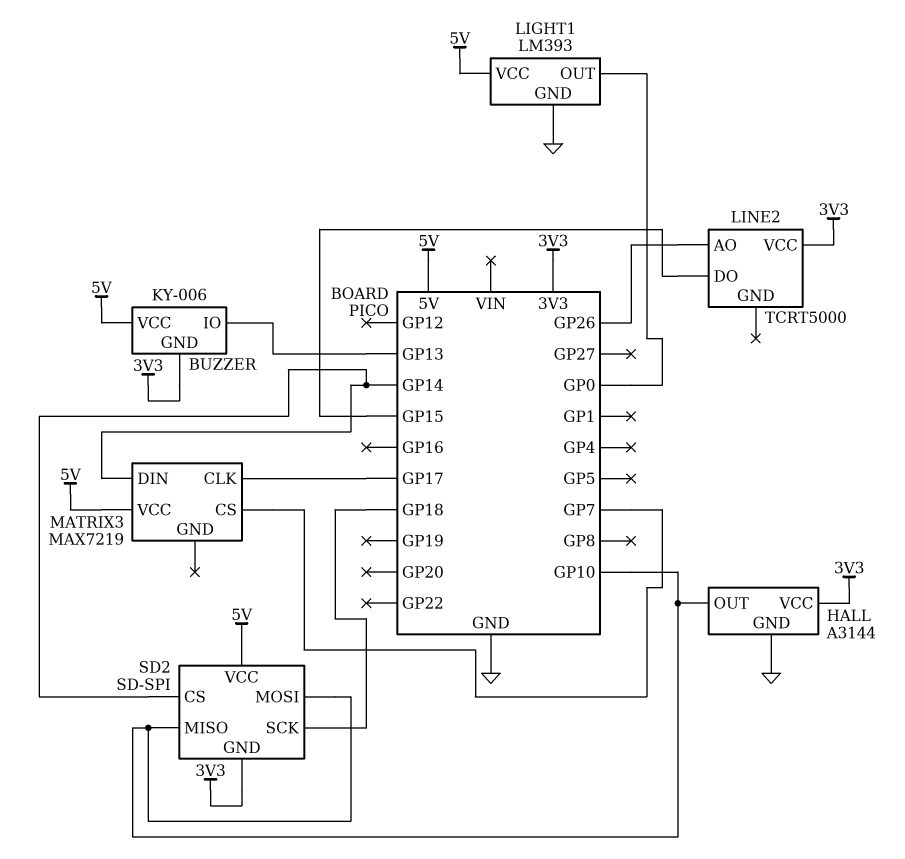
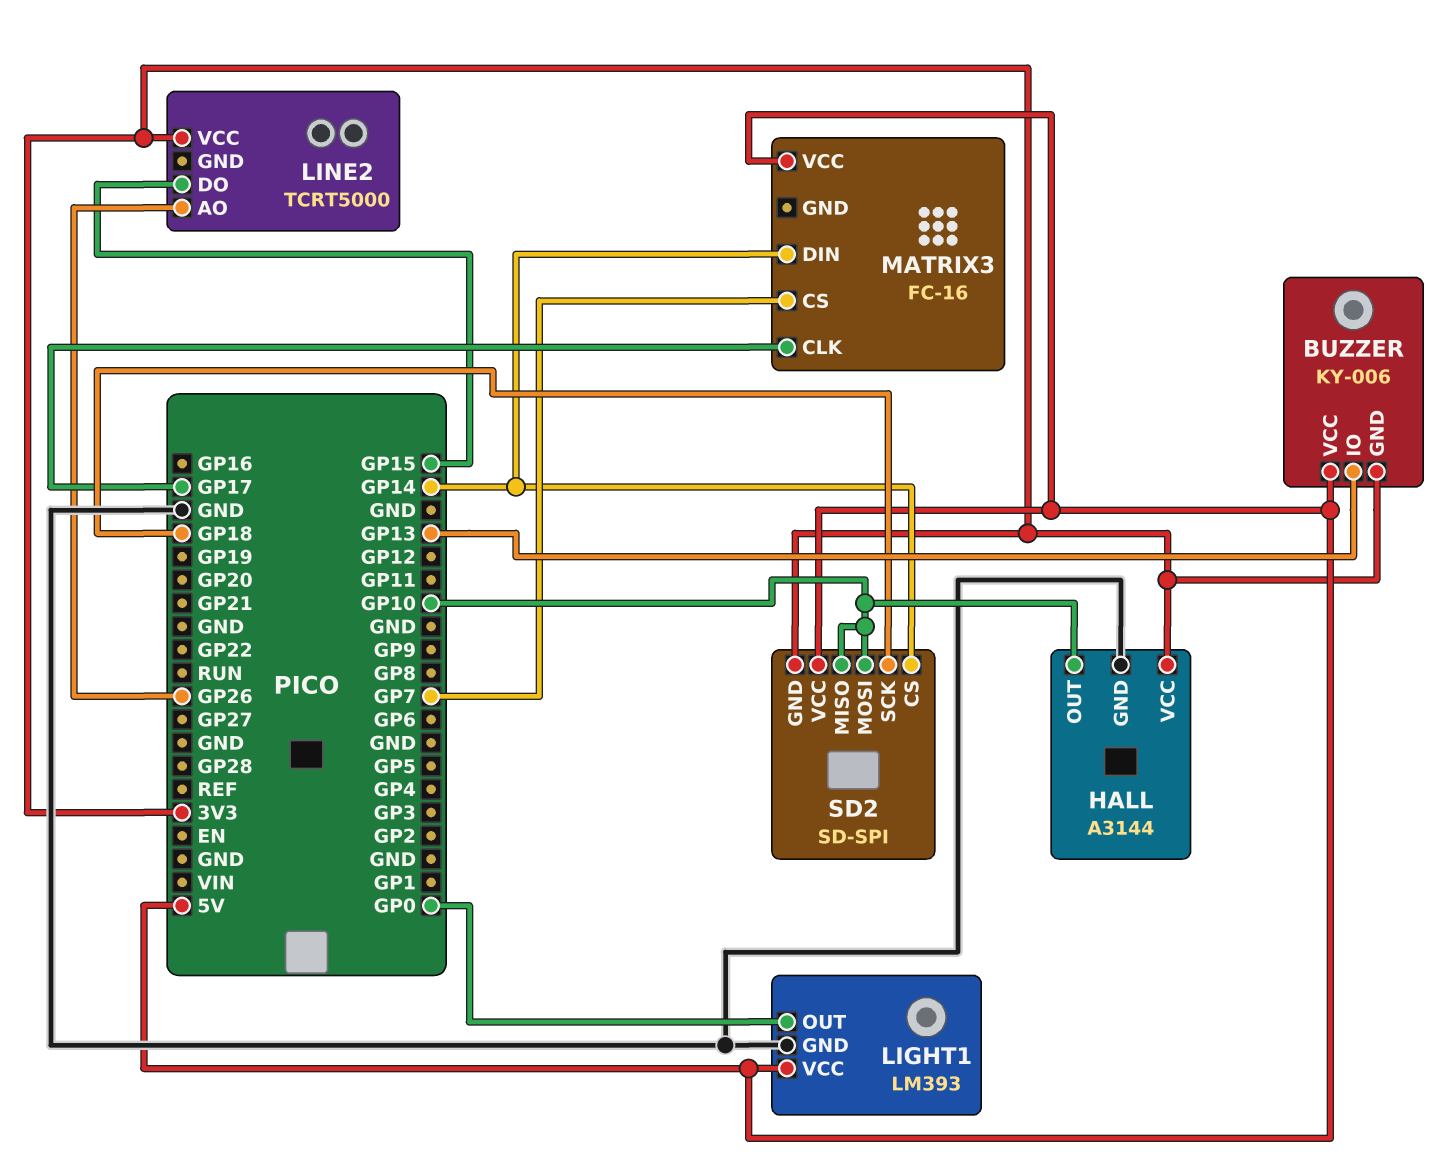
MATRIX3: MAX7219 -> FC-16

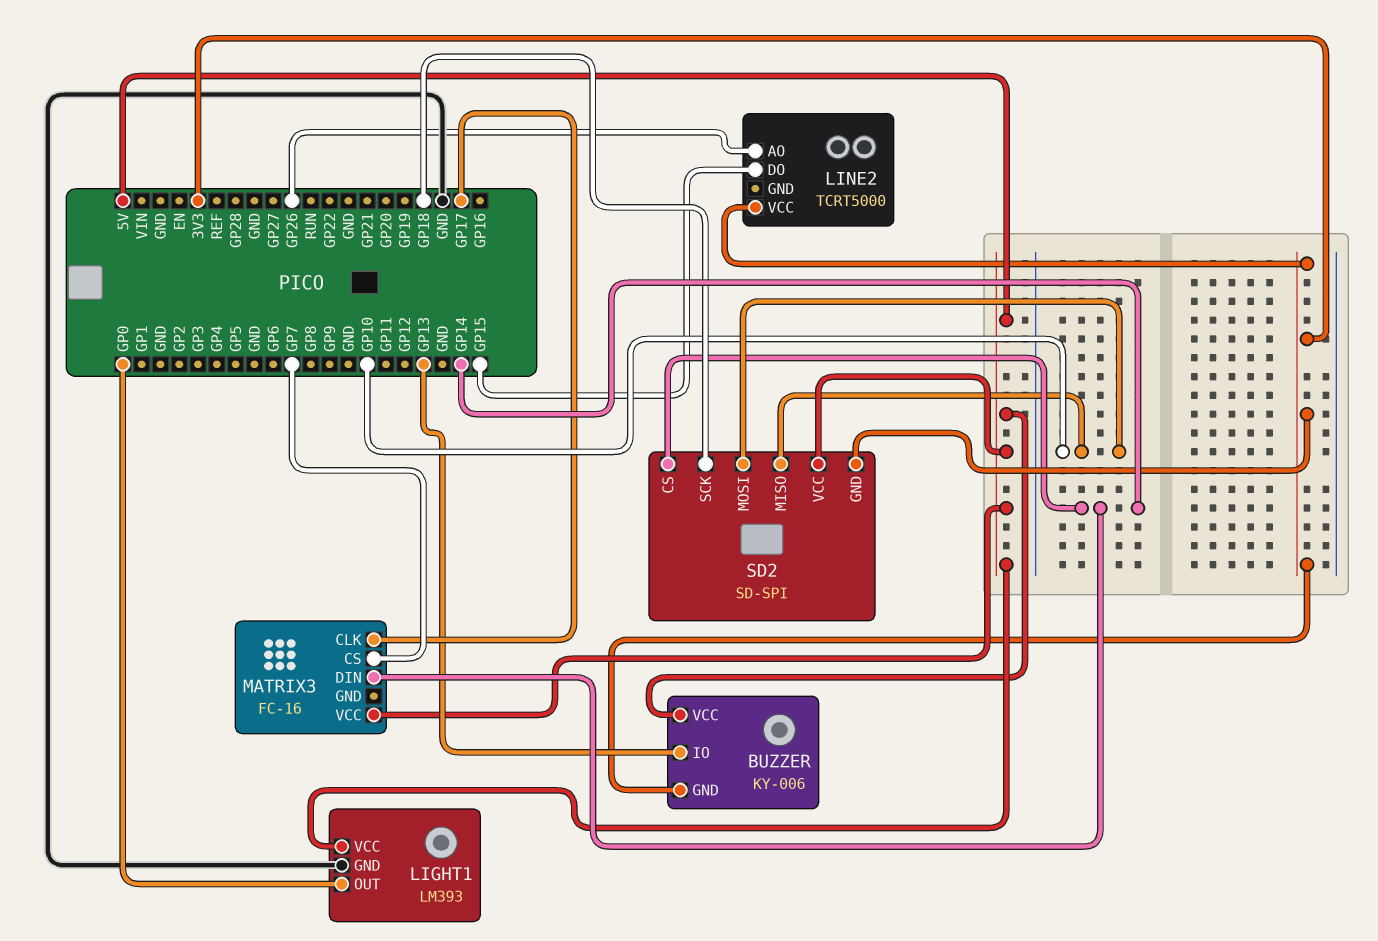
HALL: A3144 -> none
HALL pin GND: GND -> none
HALL pin OUT: GP10 -> none
HALL pin VCC: 3V3 -> none

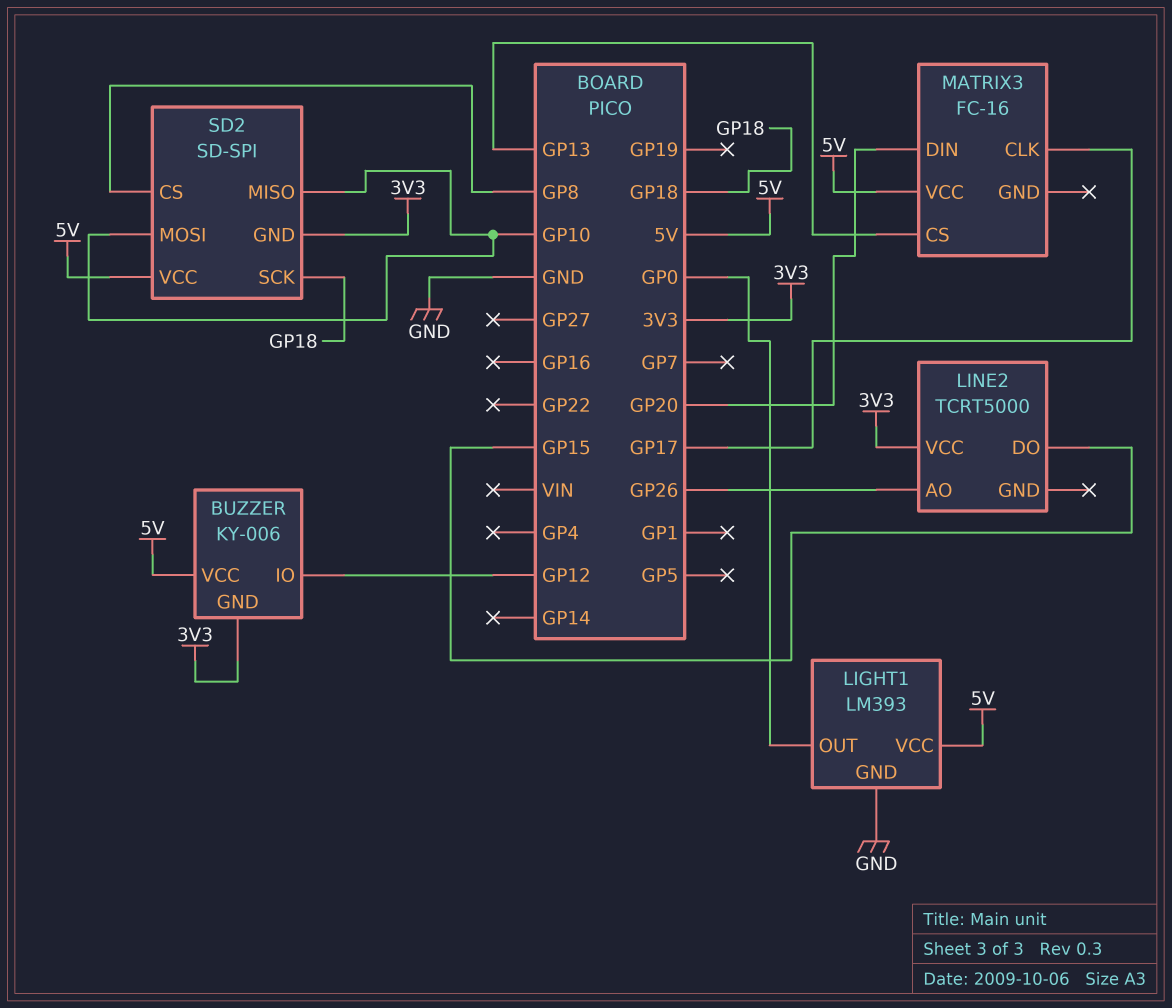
BUZZER pin IO: GP13 -> GP12
MATRIX3 pin CS: GP7 -> GP13
MATRIX3 pin DIN: GP14 -> GP20
SD2 pin CS: GP14 -> GP8

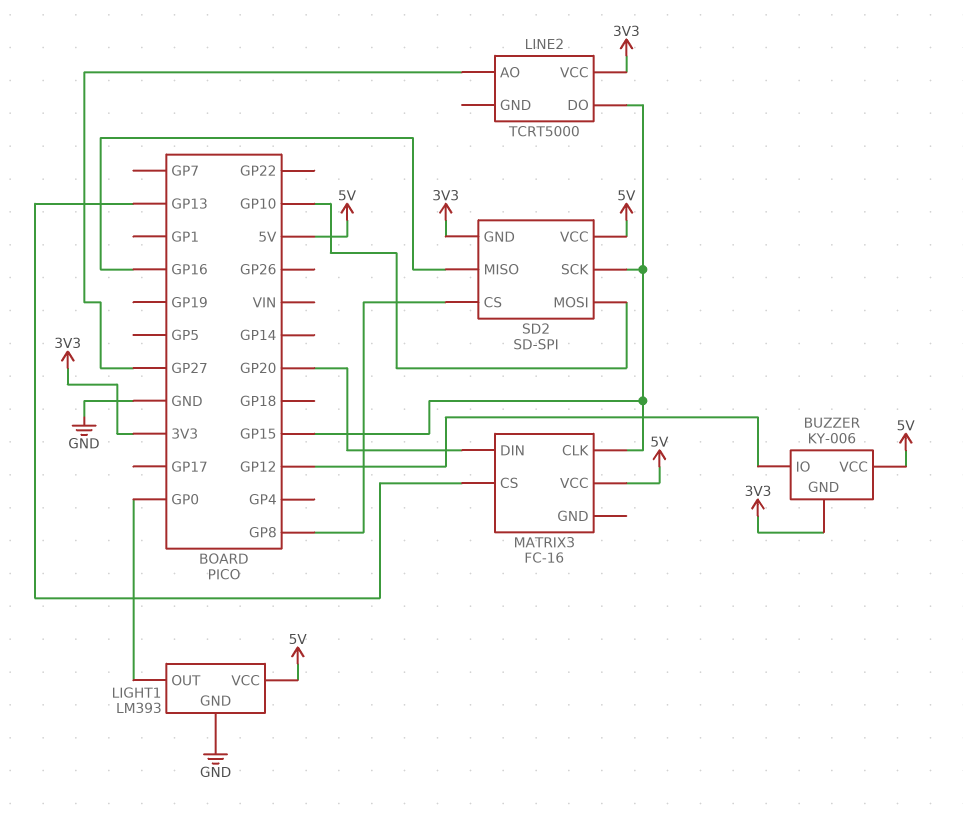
LINE2 pin AO: GP26 -> GP27
MATRIX3 pin CLK: GP17 -> GP15
SD2 pin MISO: GP10 -> GP16
SD2 pin SCK: GP18 -> GP15

